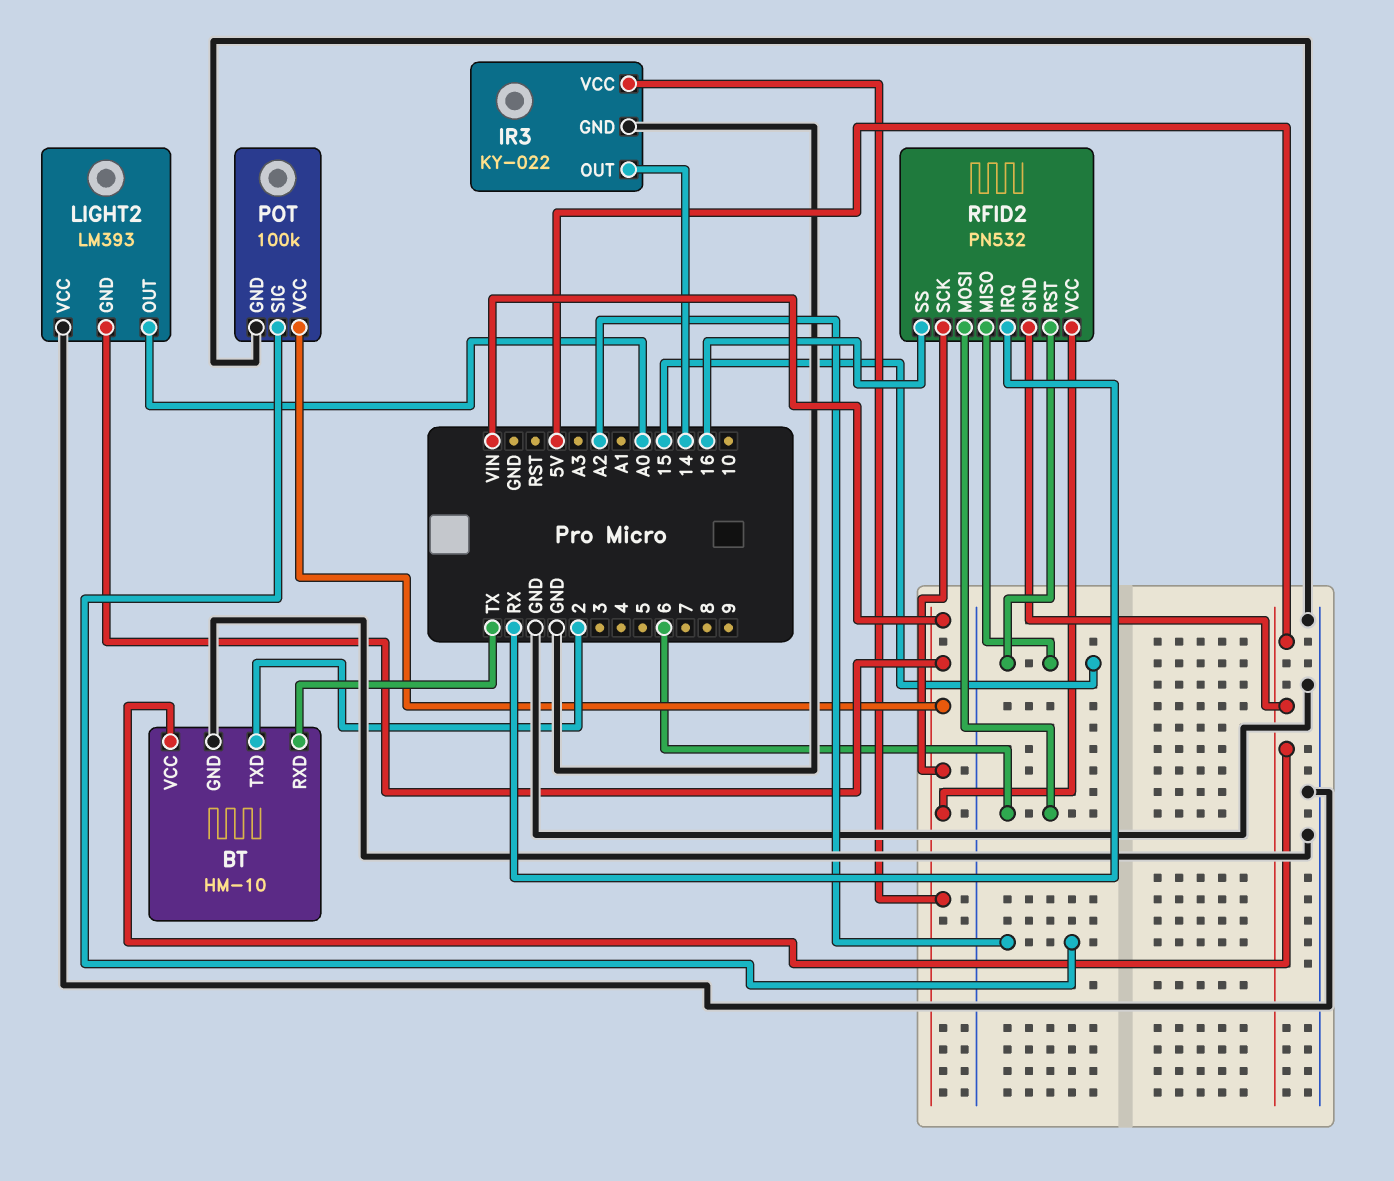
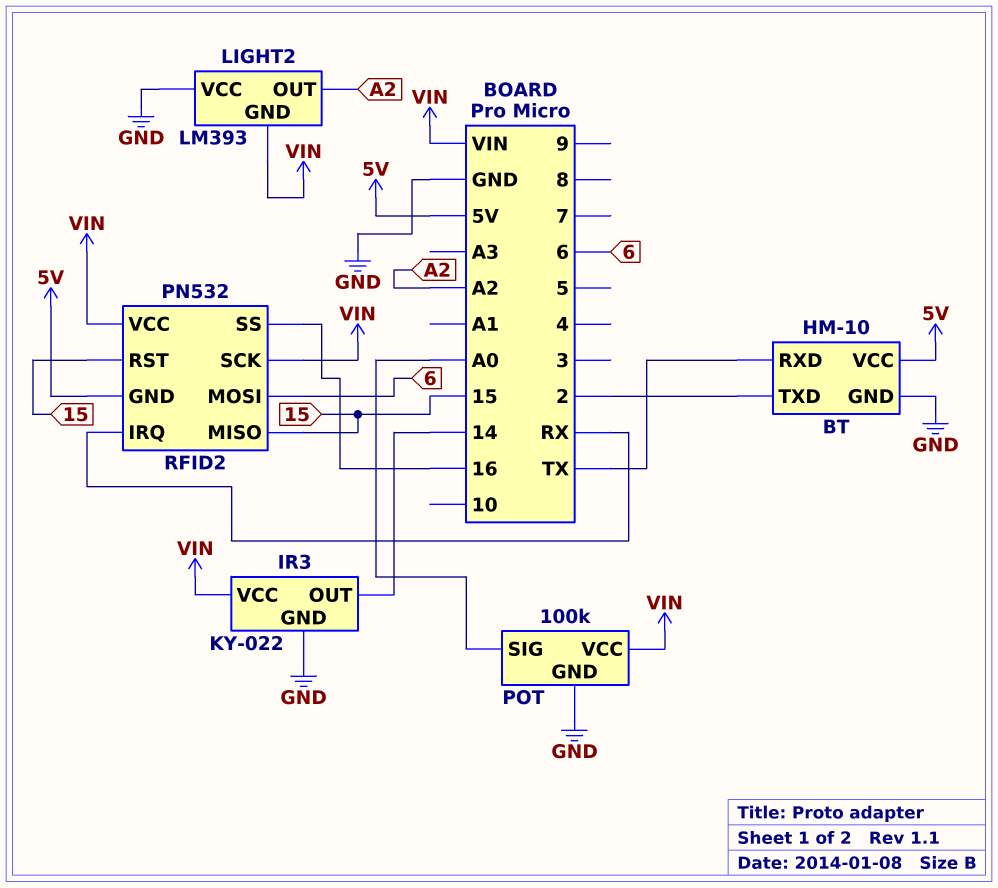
LIGHT2 pin OUT: A0 -> A2
POT pin SIG: A2 -> A0

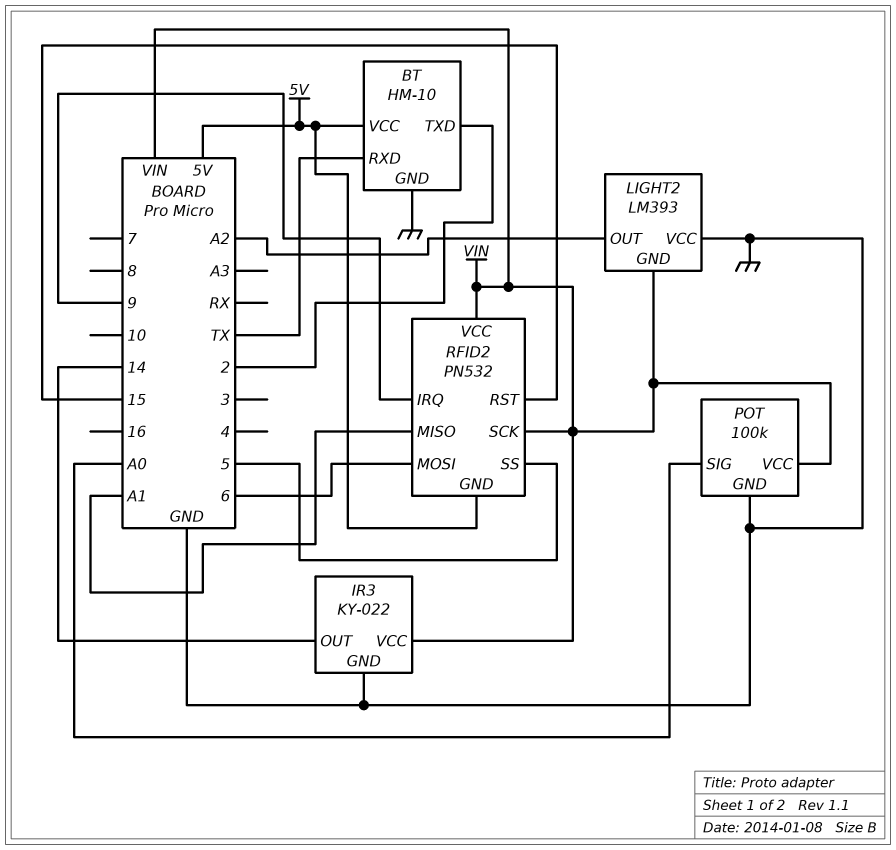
RFID2 pin IRQ: RX -> 9
RFID2 pin MISO: 15 -> A1
RFID2 pin SS: 16 -> 5

